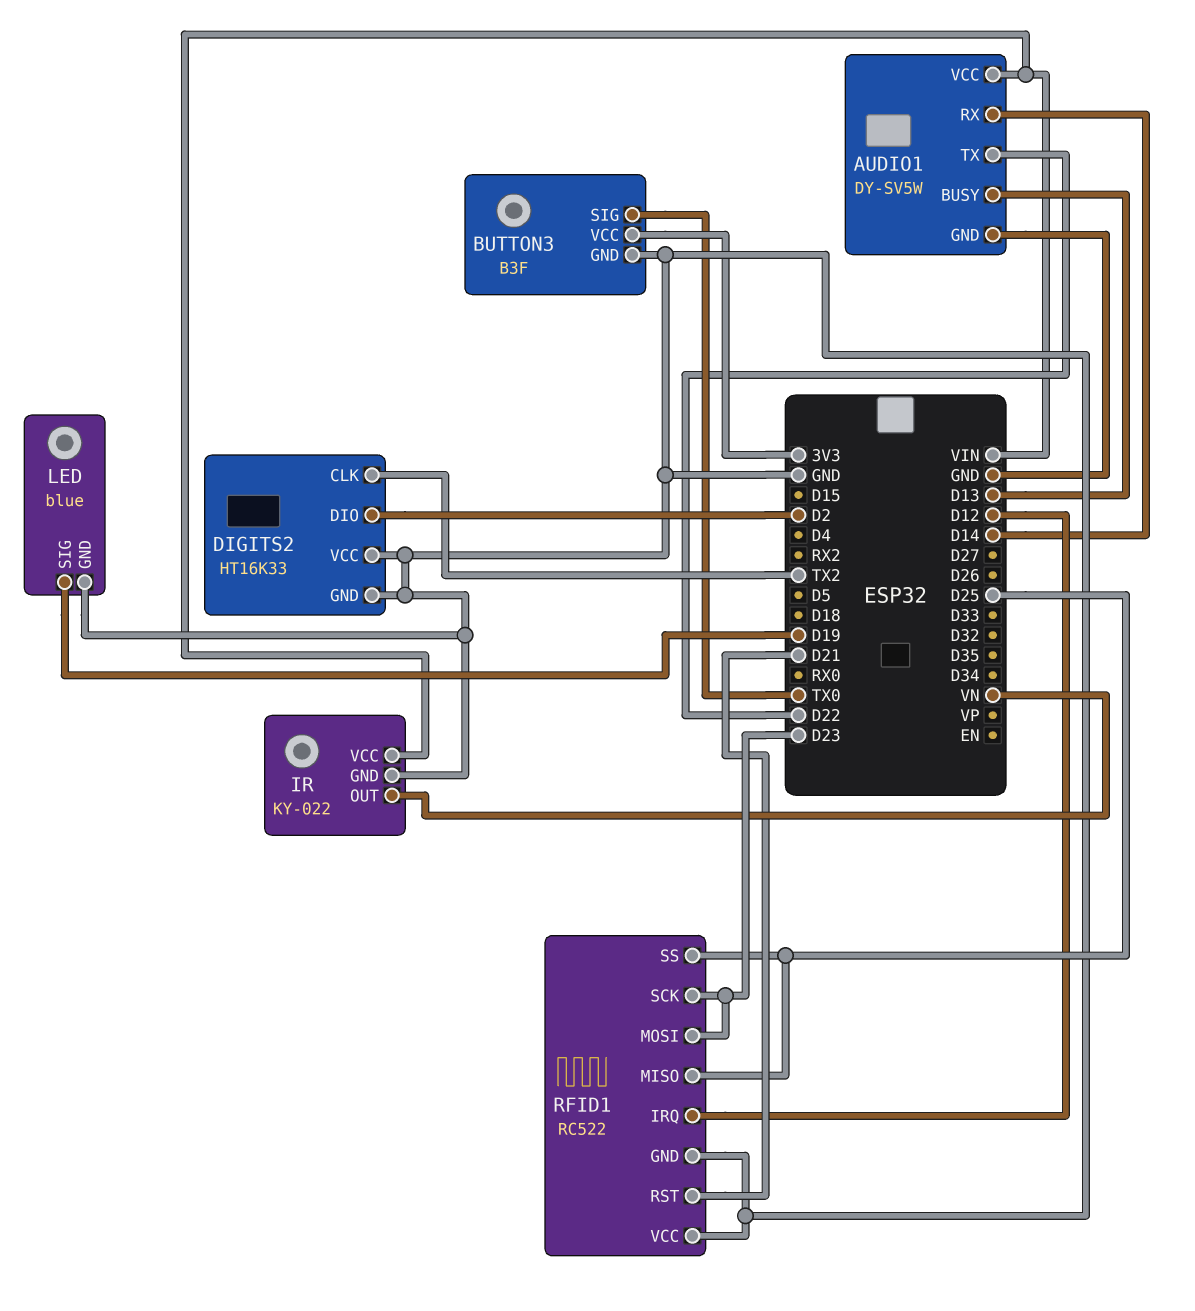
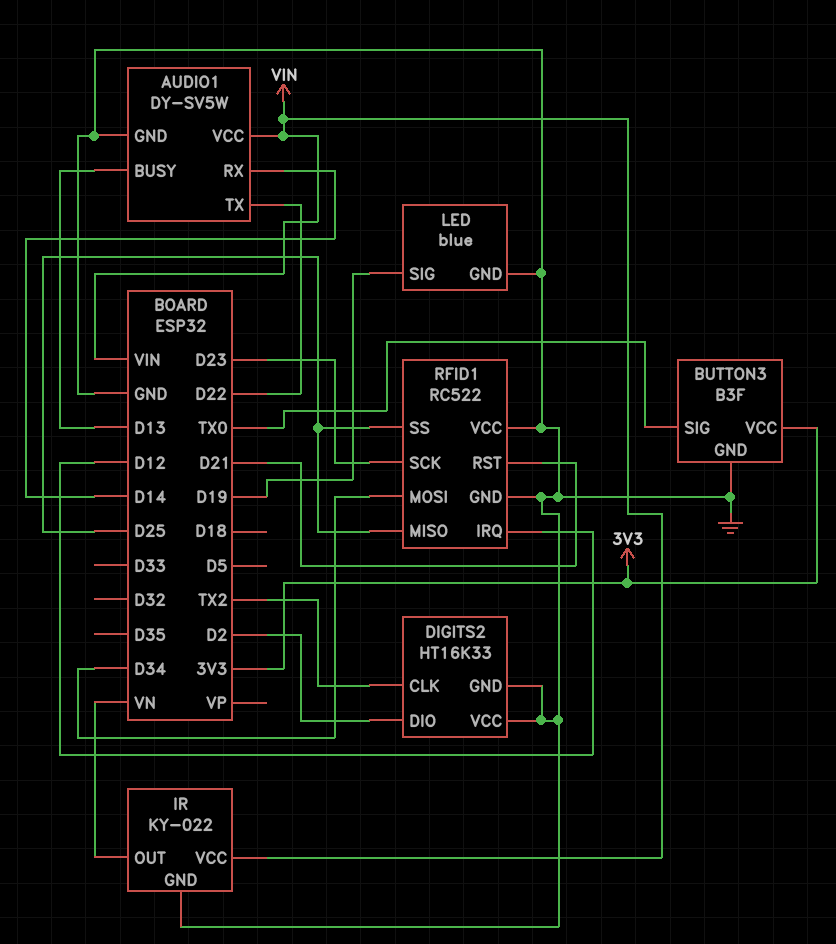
RFID1 pin MOSI: D23 -> D34

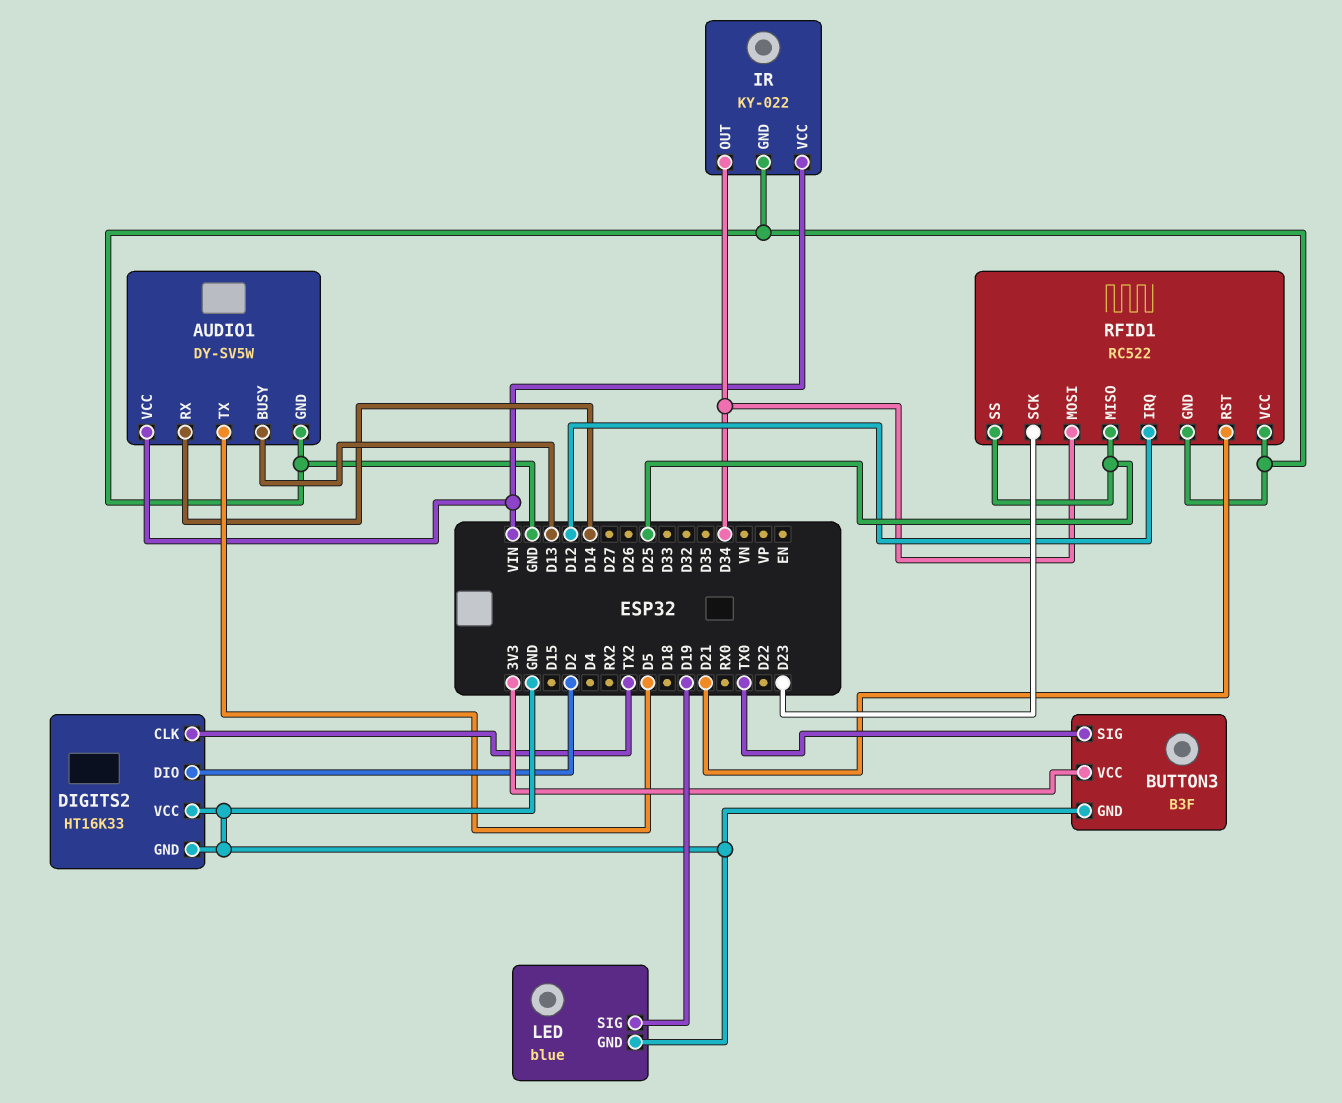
AUDIO1 pin TX: D22 -> D5
IR pin OUT: VN -> D34

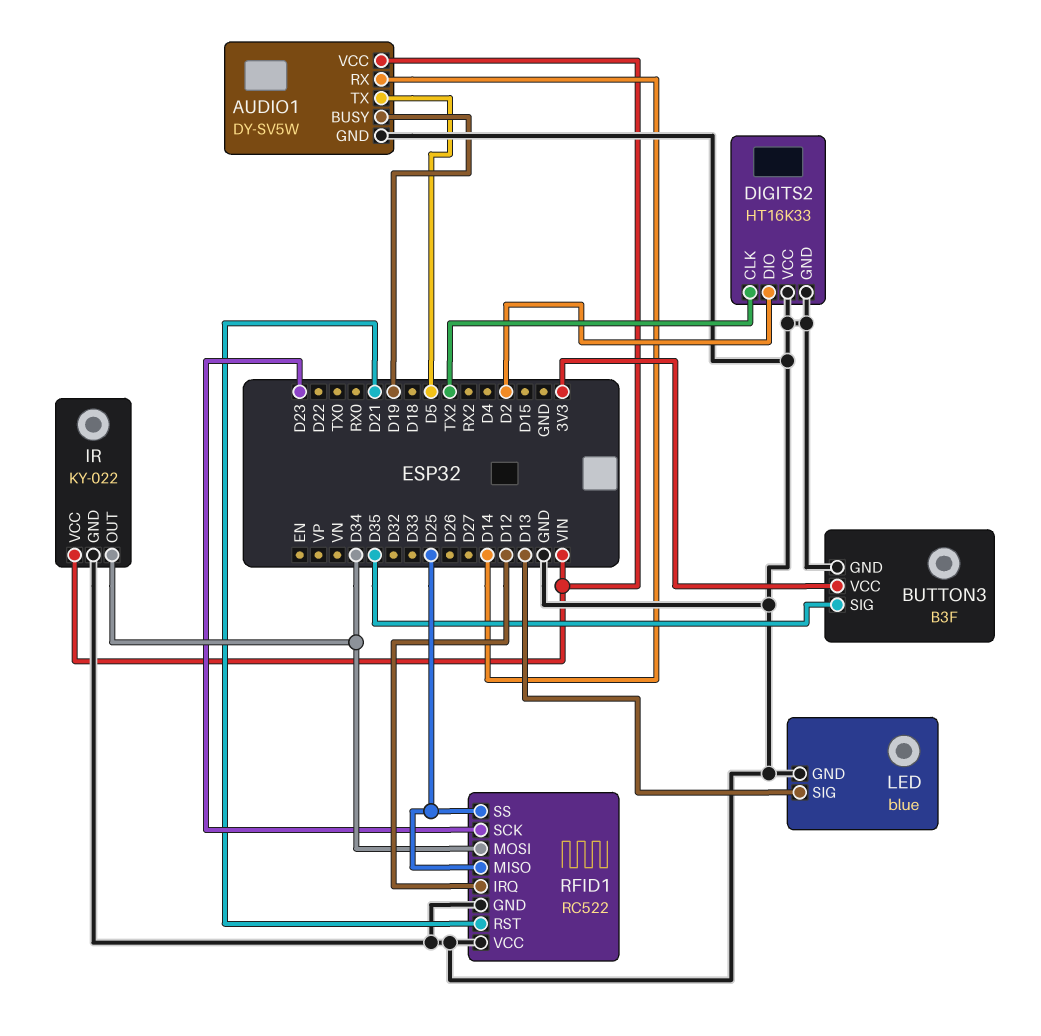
AUDIO1 pin BUSY: D13 -> D19
BUTTON3 pin SIG: TX0 -> D35
LED pin SIG: D19 -> D13

